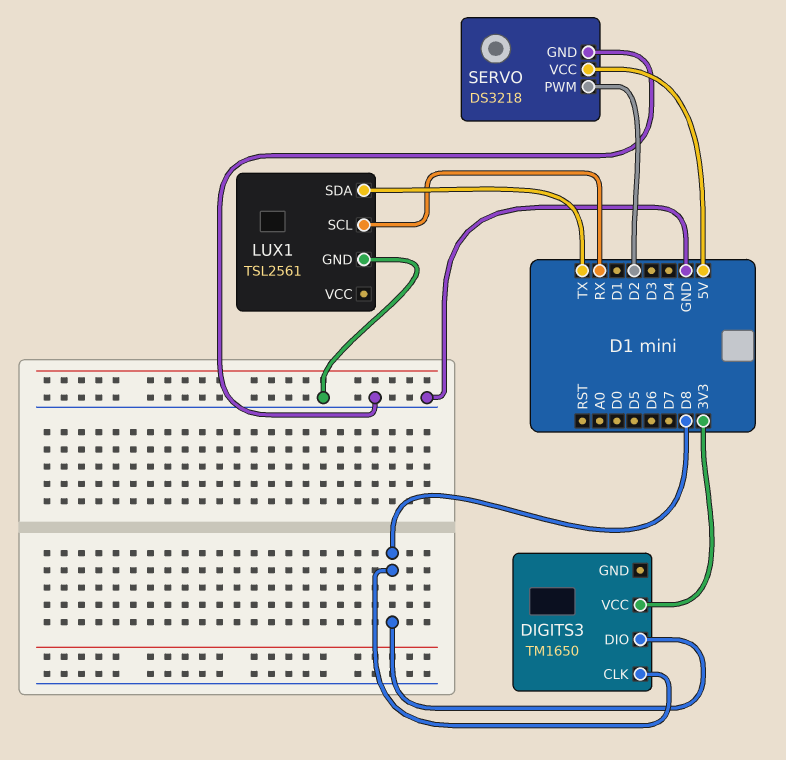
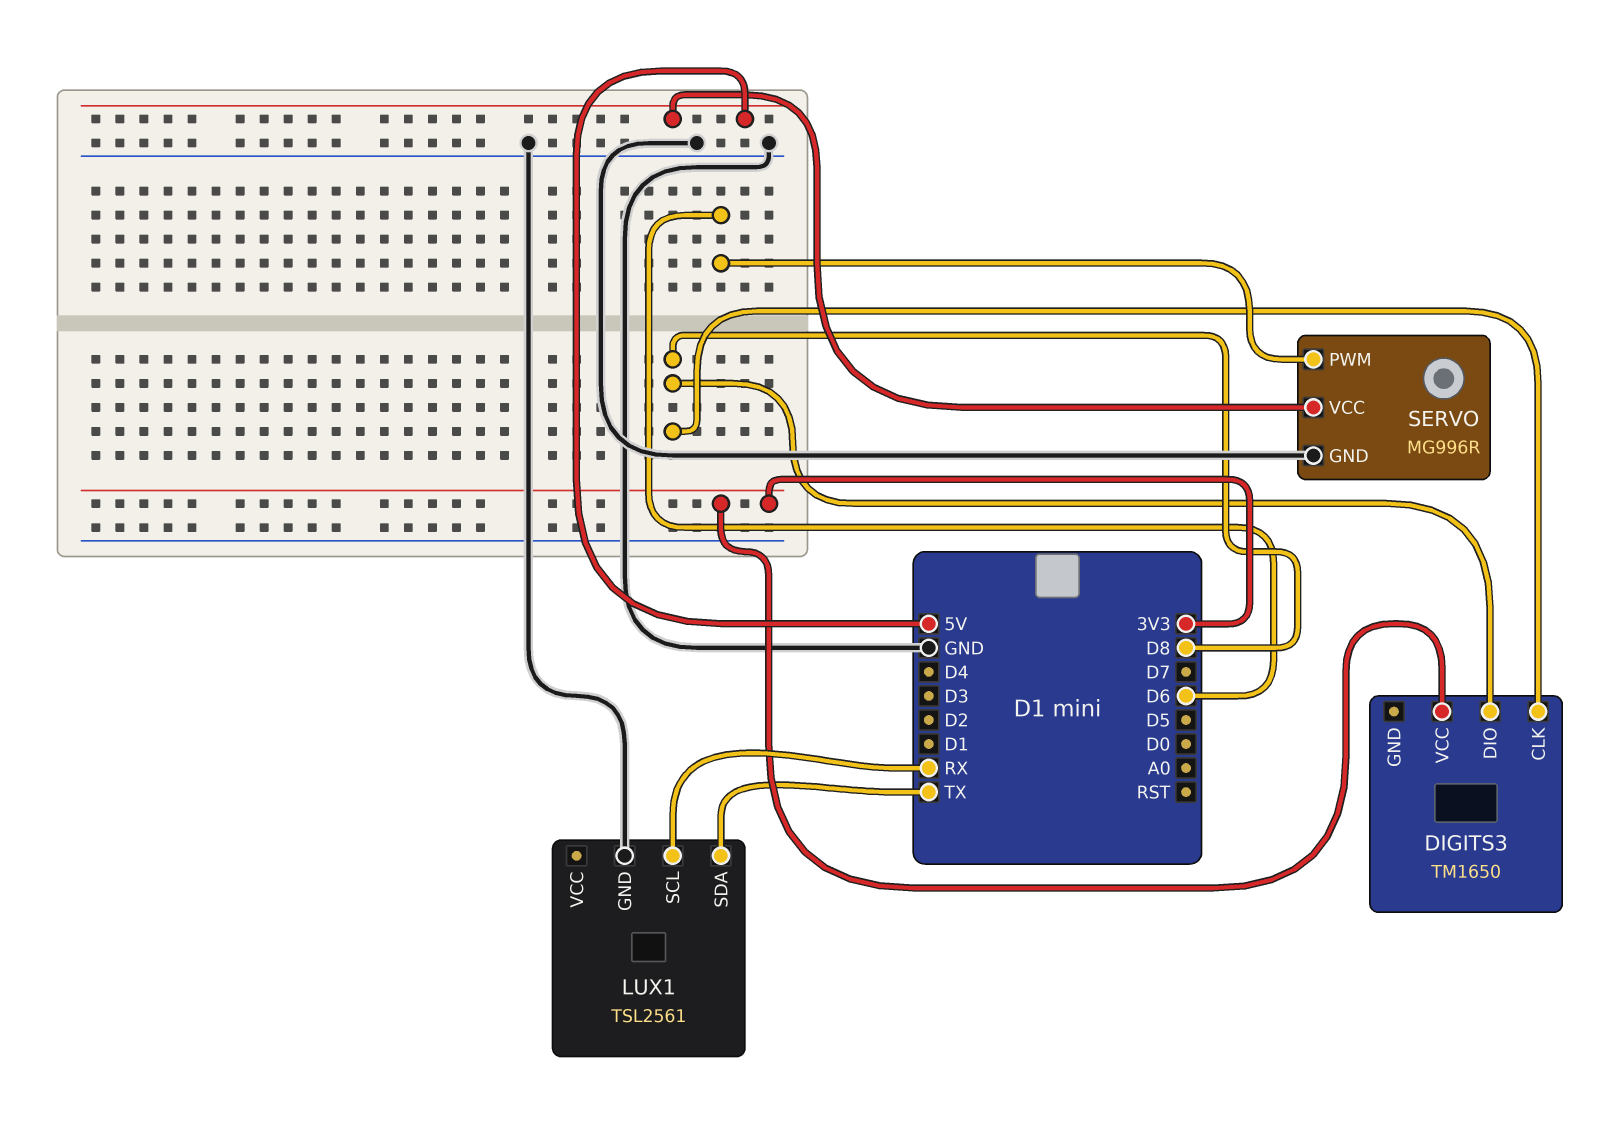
SERVO: DS3218 -> MG996R
SERVO pin PWM: D2 -> D6

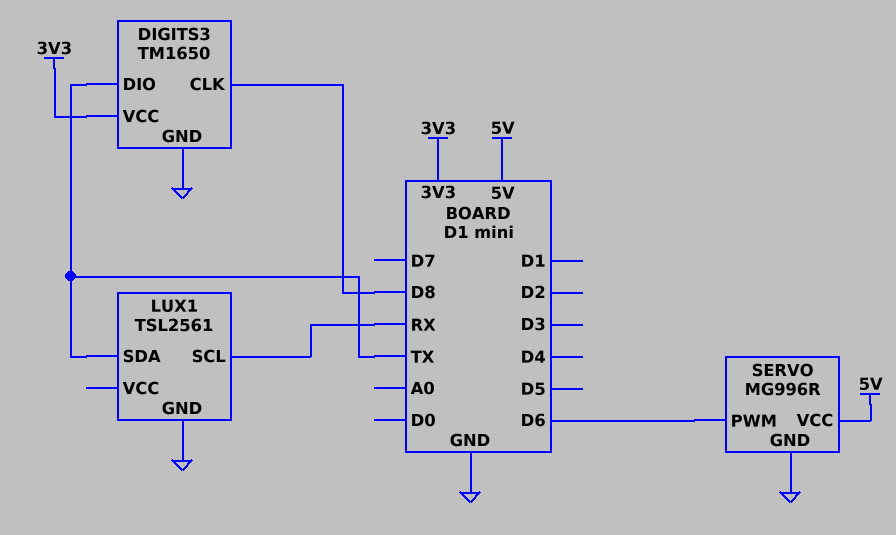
DIGITS3 pin DIO: D8 -> TX
DIGITS3 pin GND: none -> GND

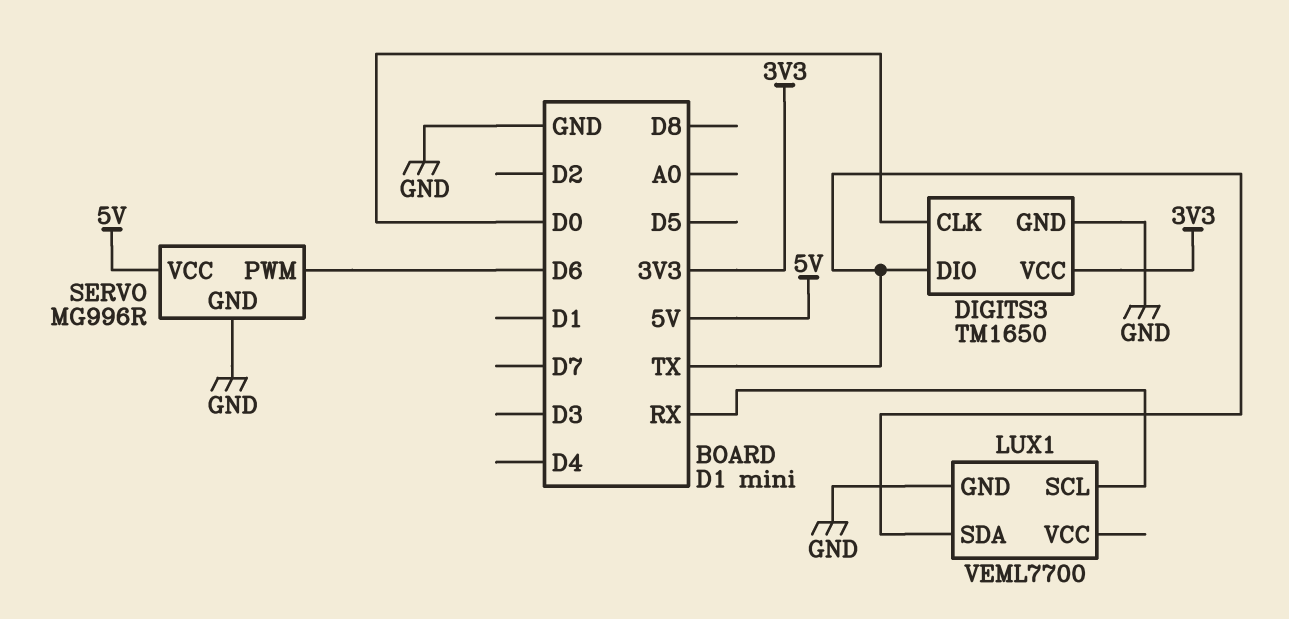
DIGITS3 pin CLK: D8 -> D0
LUX1: TSL2561 -> VEML7700

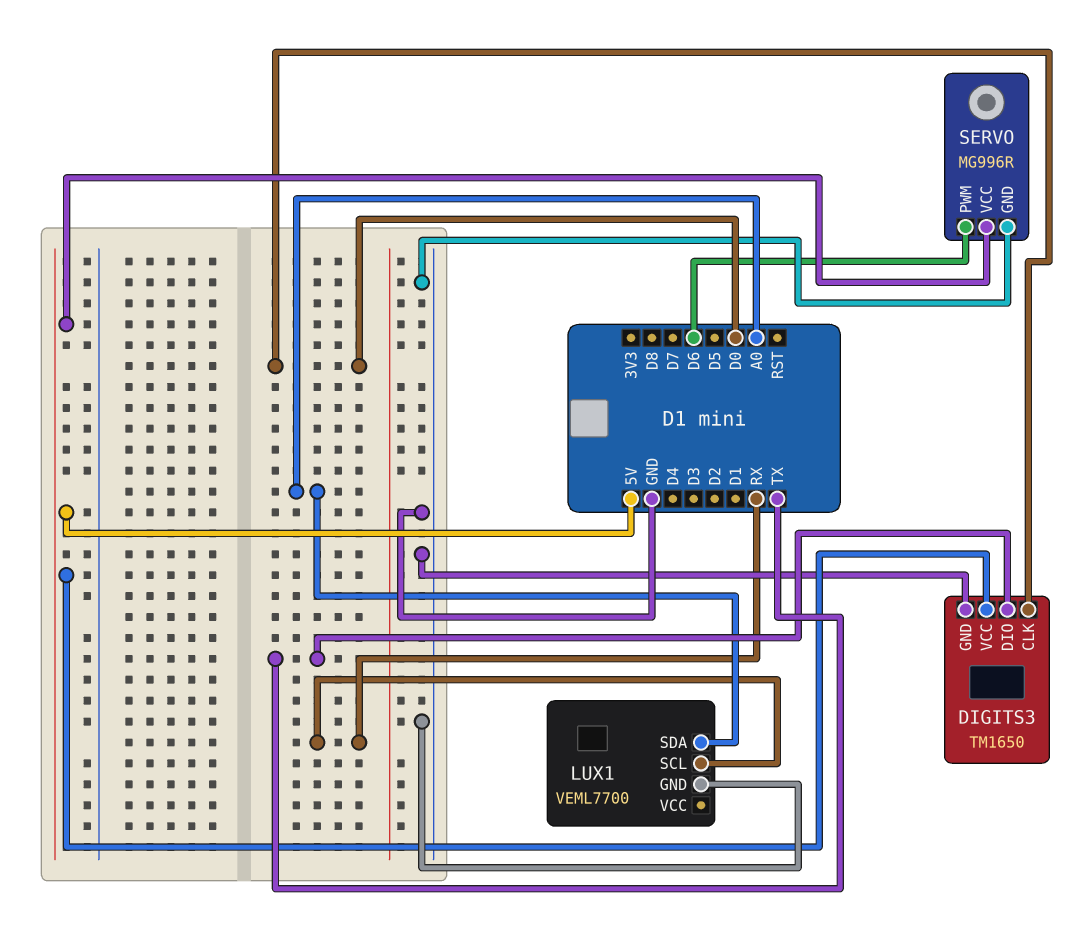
DIGITS3 pin VCC: 3V3 -> 5V
LUX1 pin SDA: TX -> A0

